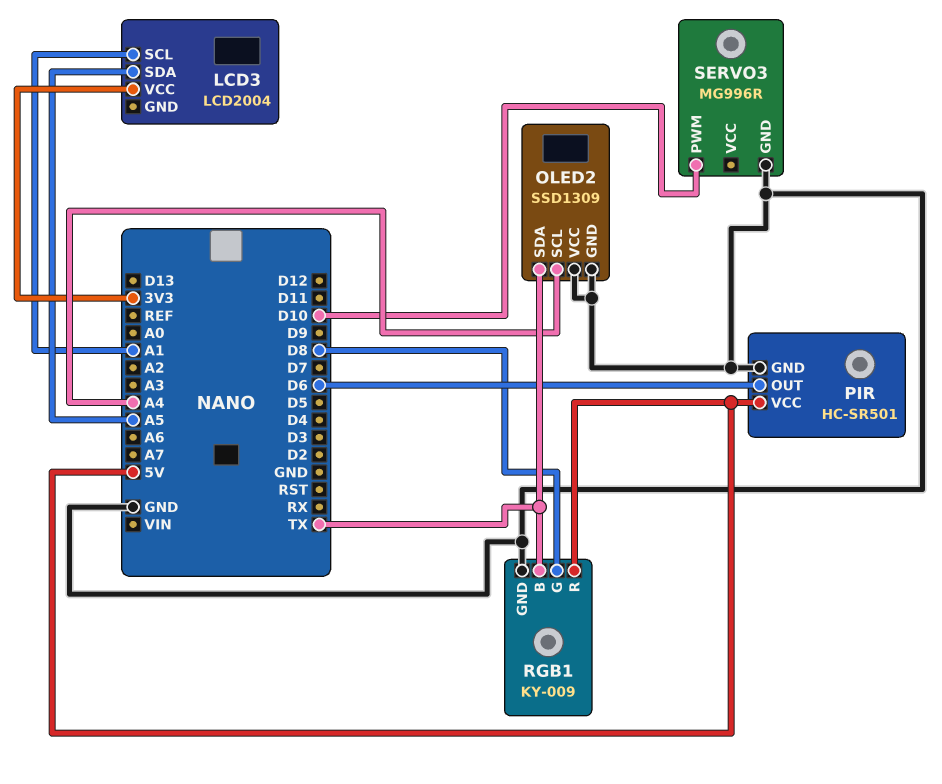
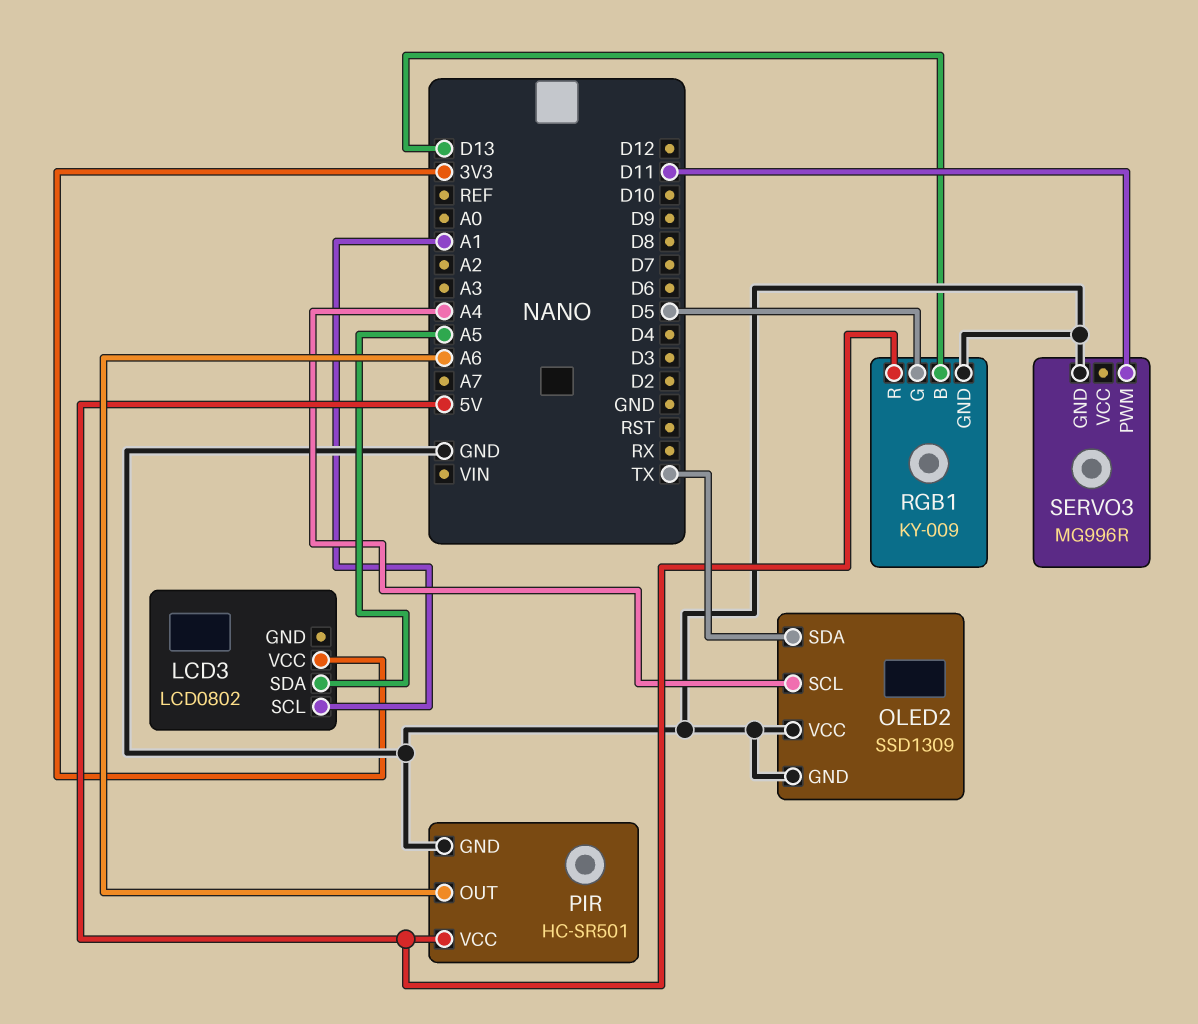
LCD3: LCD2004 -> LCD0802
PIR pin OUT: D6 -> A6
RGB1 pin B: TX -> D13
RGB1 pin G: D8 -> D5
SERVO3 pin PWM: D10 -> D11

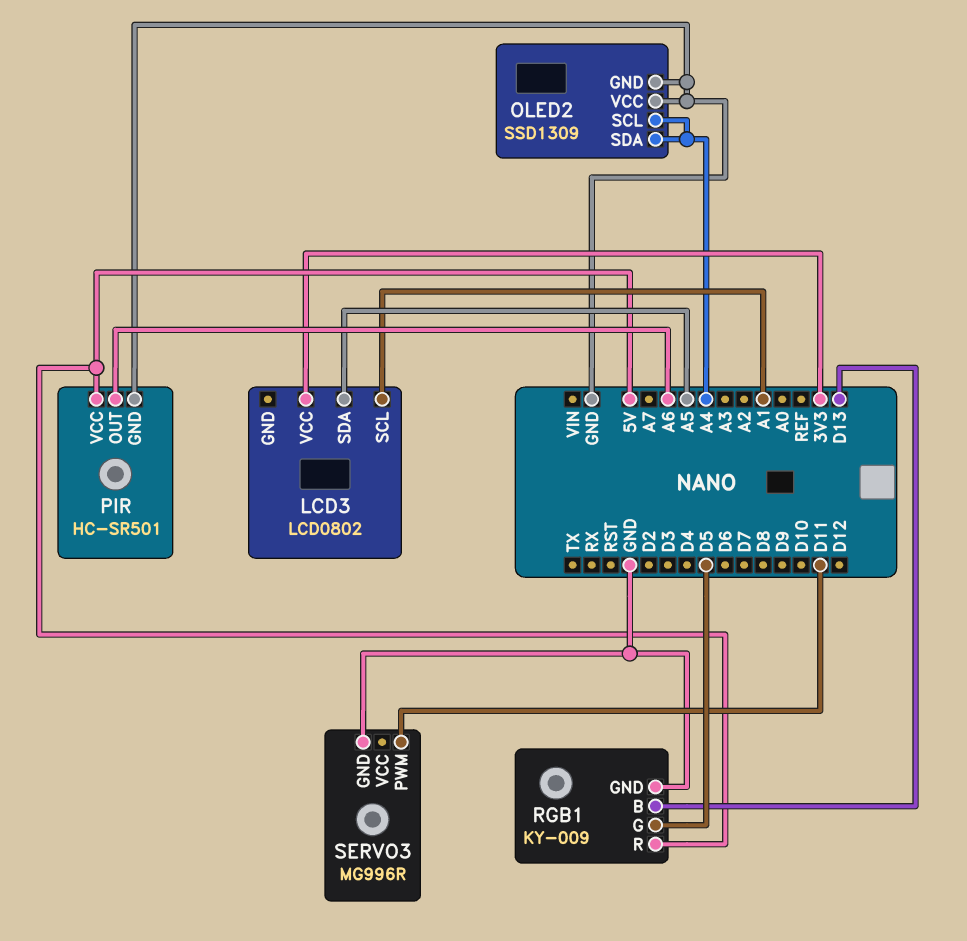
OLED2 pin SDA: TX -> A4

